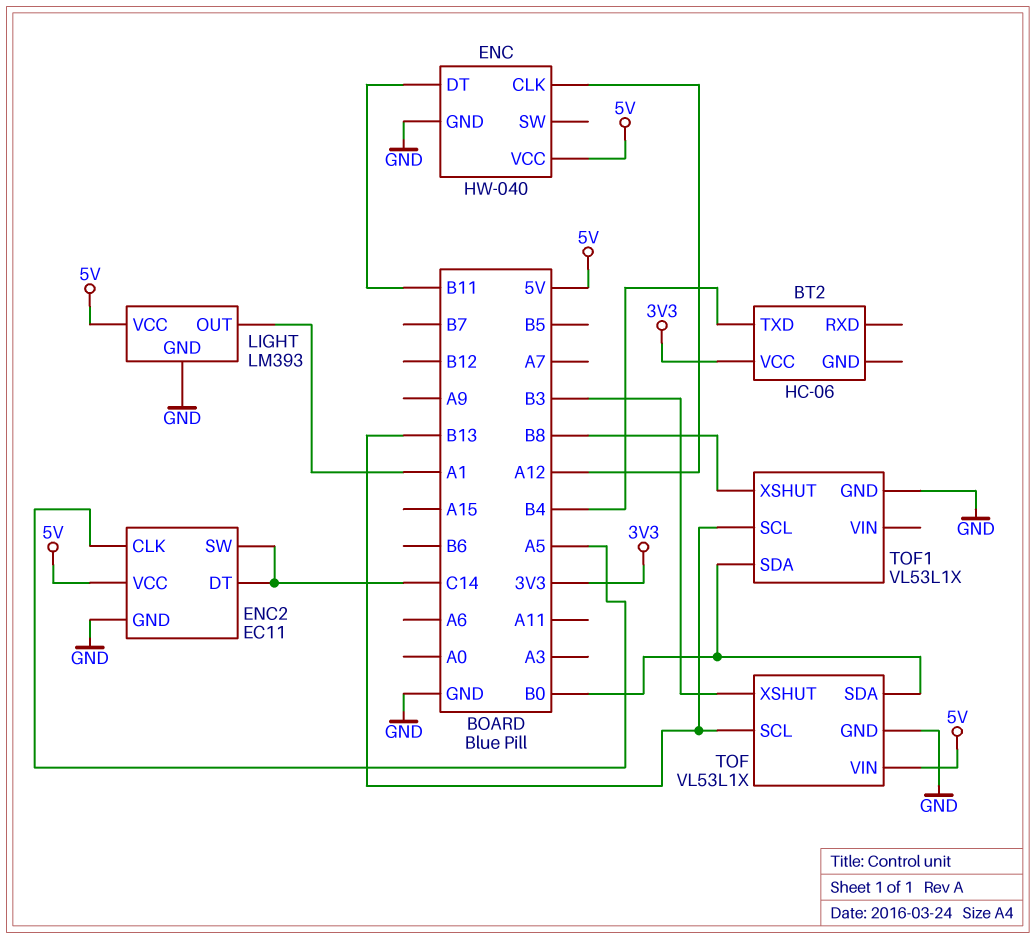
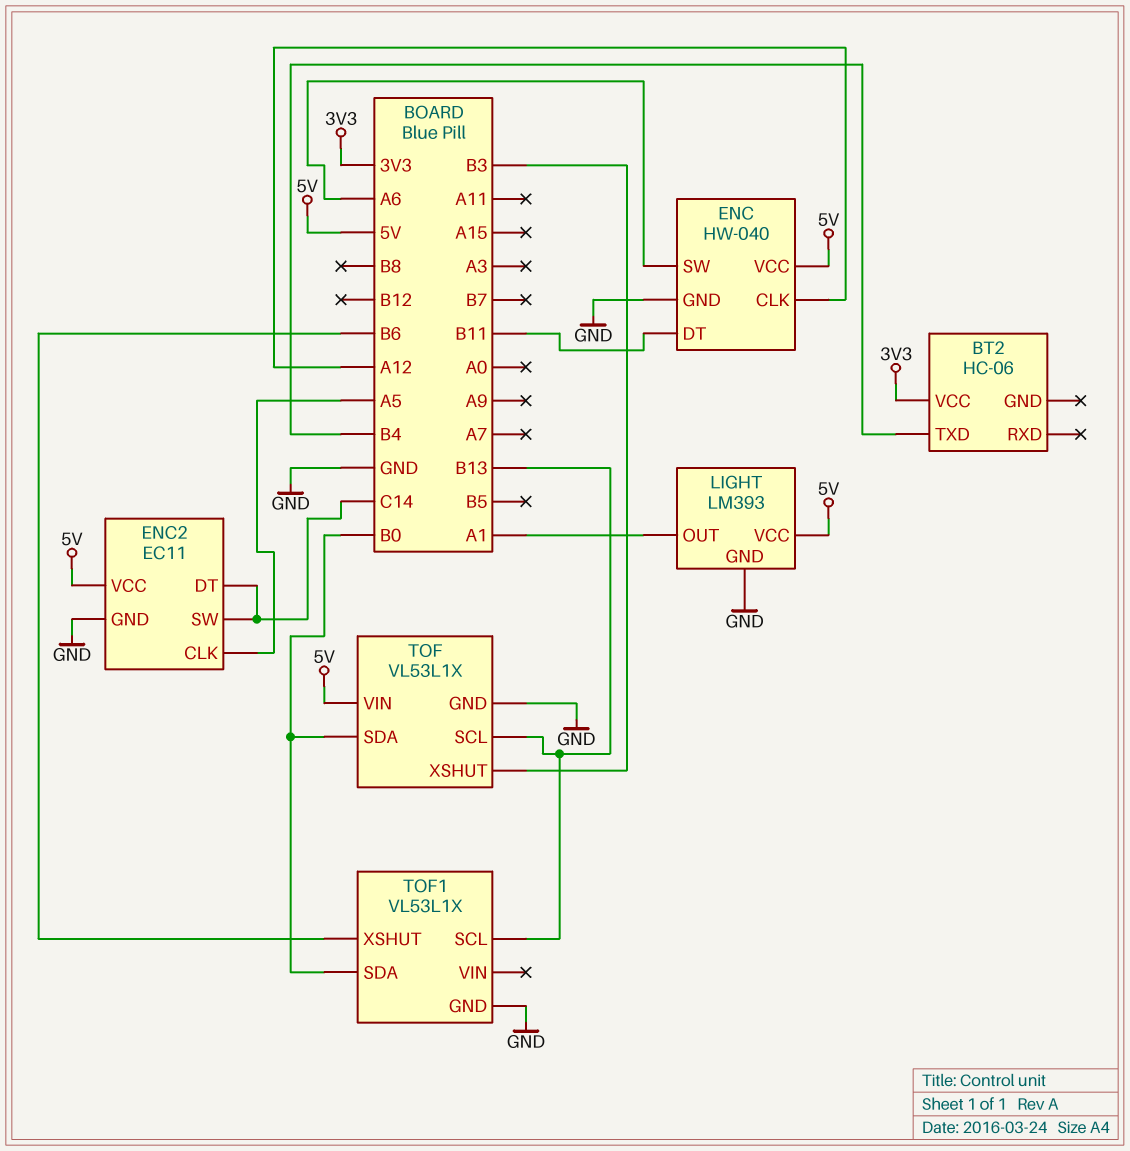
ENC pin SW: none -> A6
TOF1 pin XSHUT: B8 -> B6

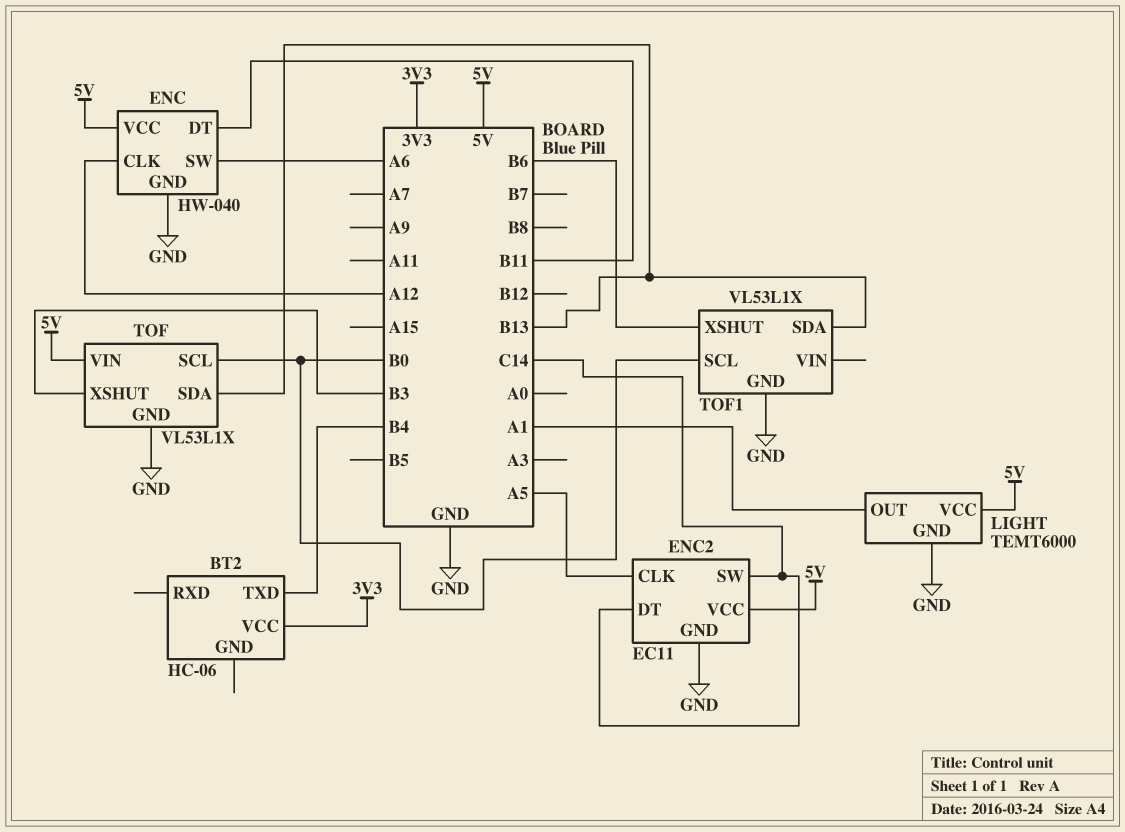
LIGHT: LM393 -> TEMT6000
TOF pin SCL: B13 -> B0
TOF pin SDA: B0 -> B13
TOF1 pin SCL: B13 -> B0
TOF1 pin SDA: B0 -> B13

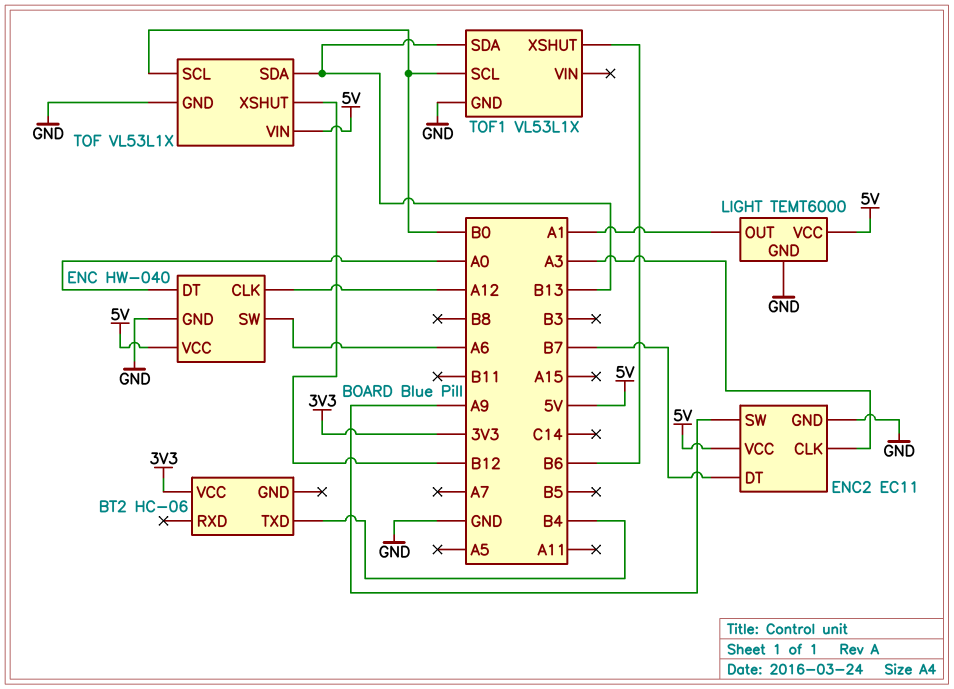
ENC pin DT: B11 -> A0
ENC2 pin CLK: A5 -> A3
ENC2 pin DT: C14 -> B7
ENC2 pin SW: C14 -> A9
TOF pin XSHUT: B3 -> B12

